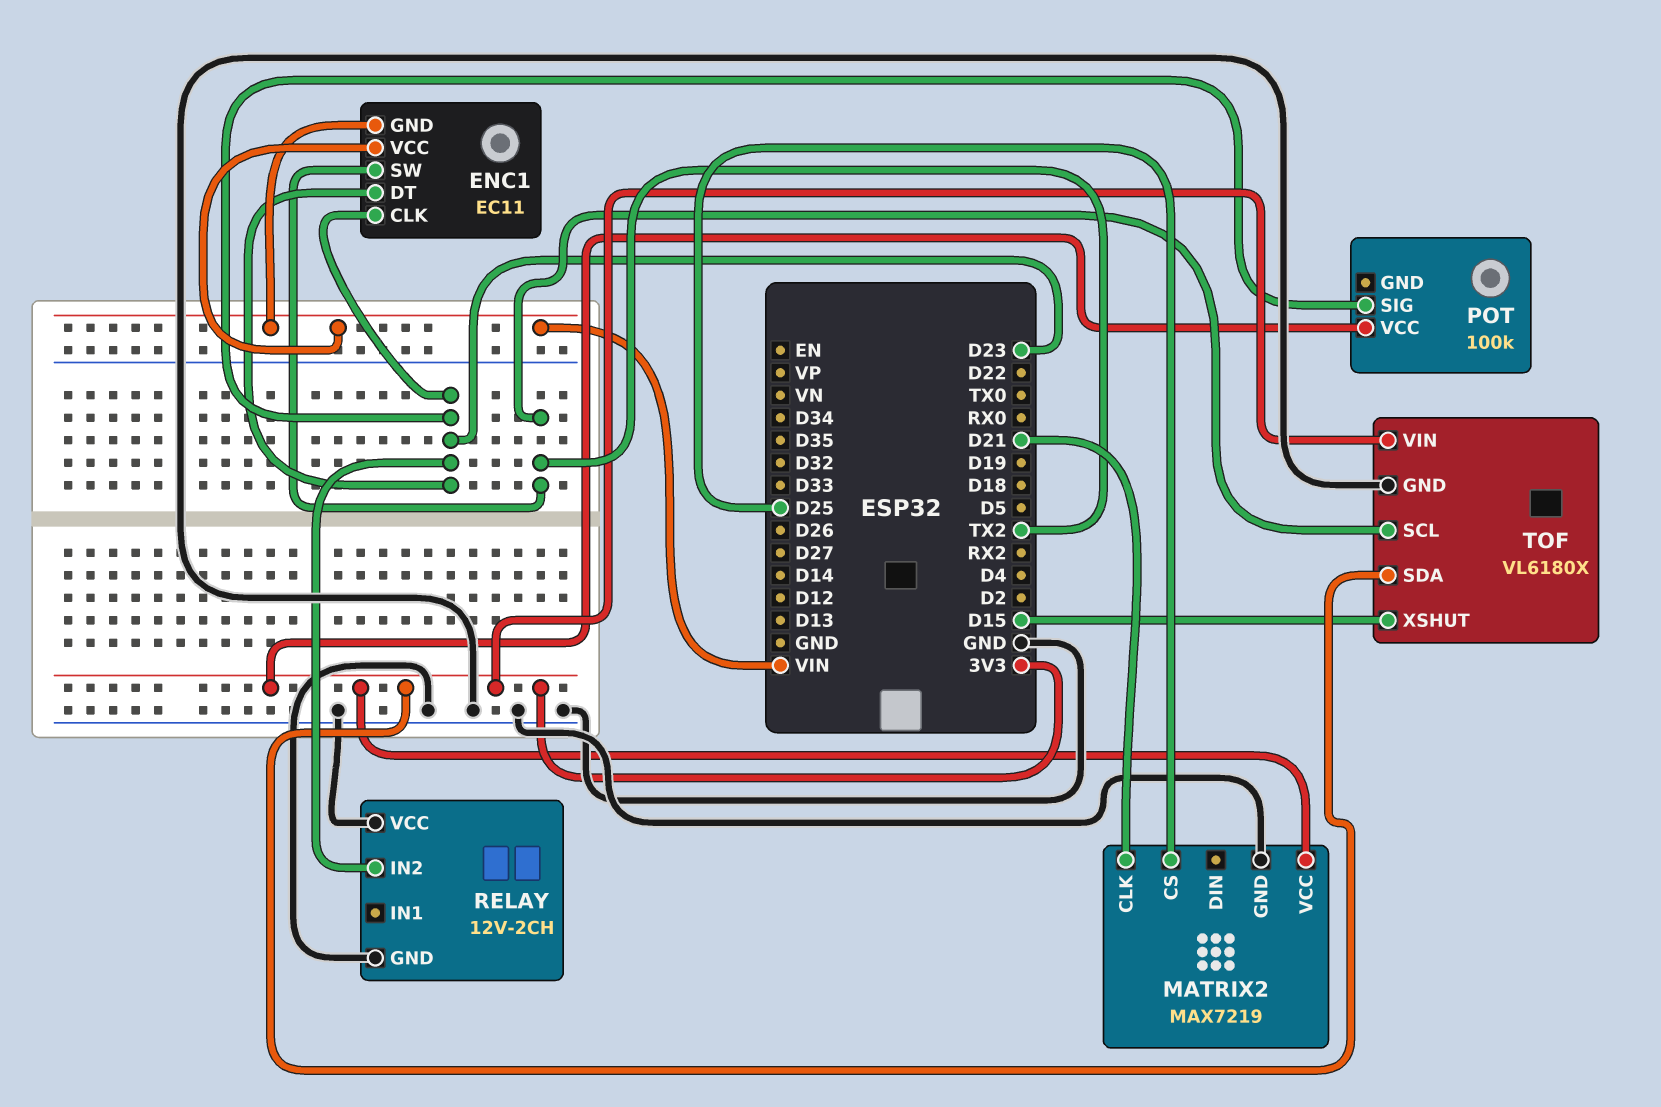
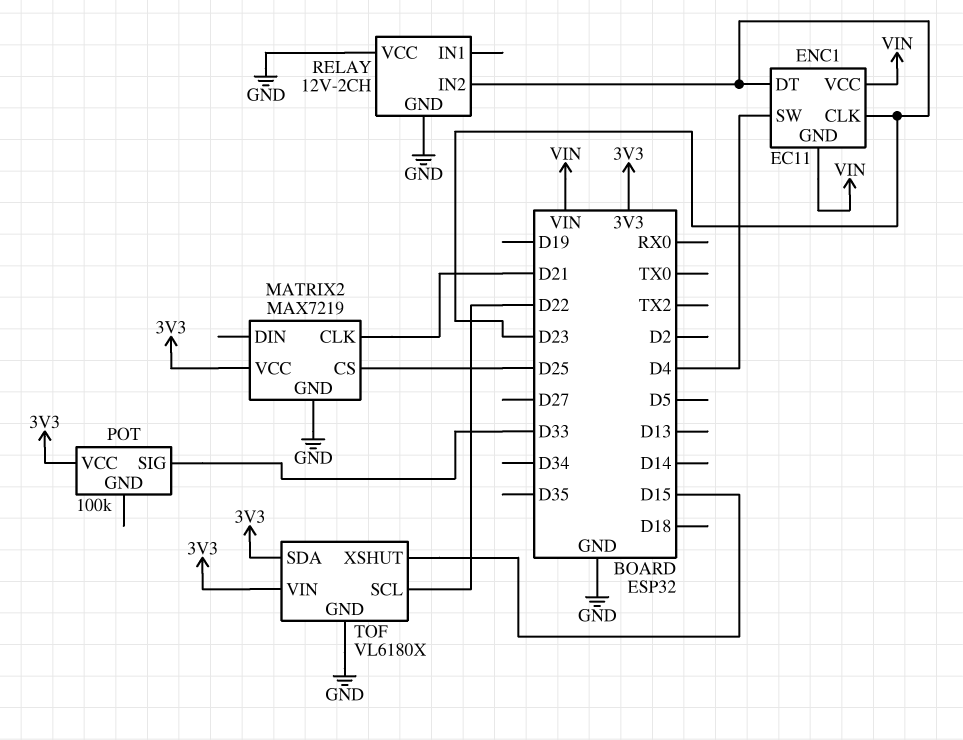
ENC1 pin SW: TX2 -> D4
POT pin SIG: D23 -> D33
TOF pin SCL: TX2 -> D22

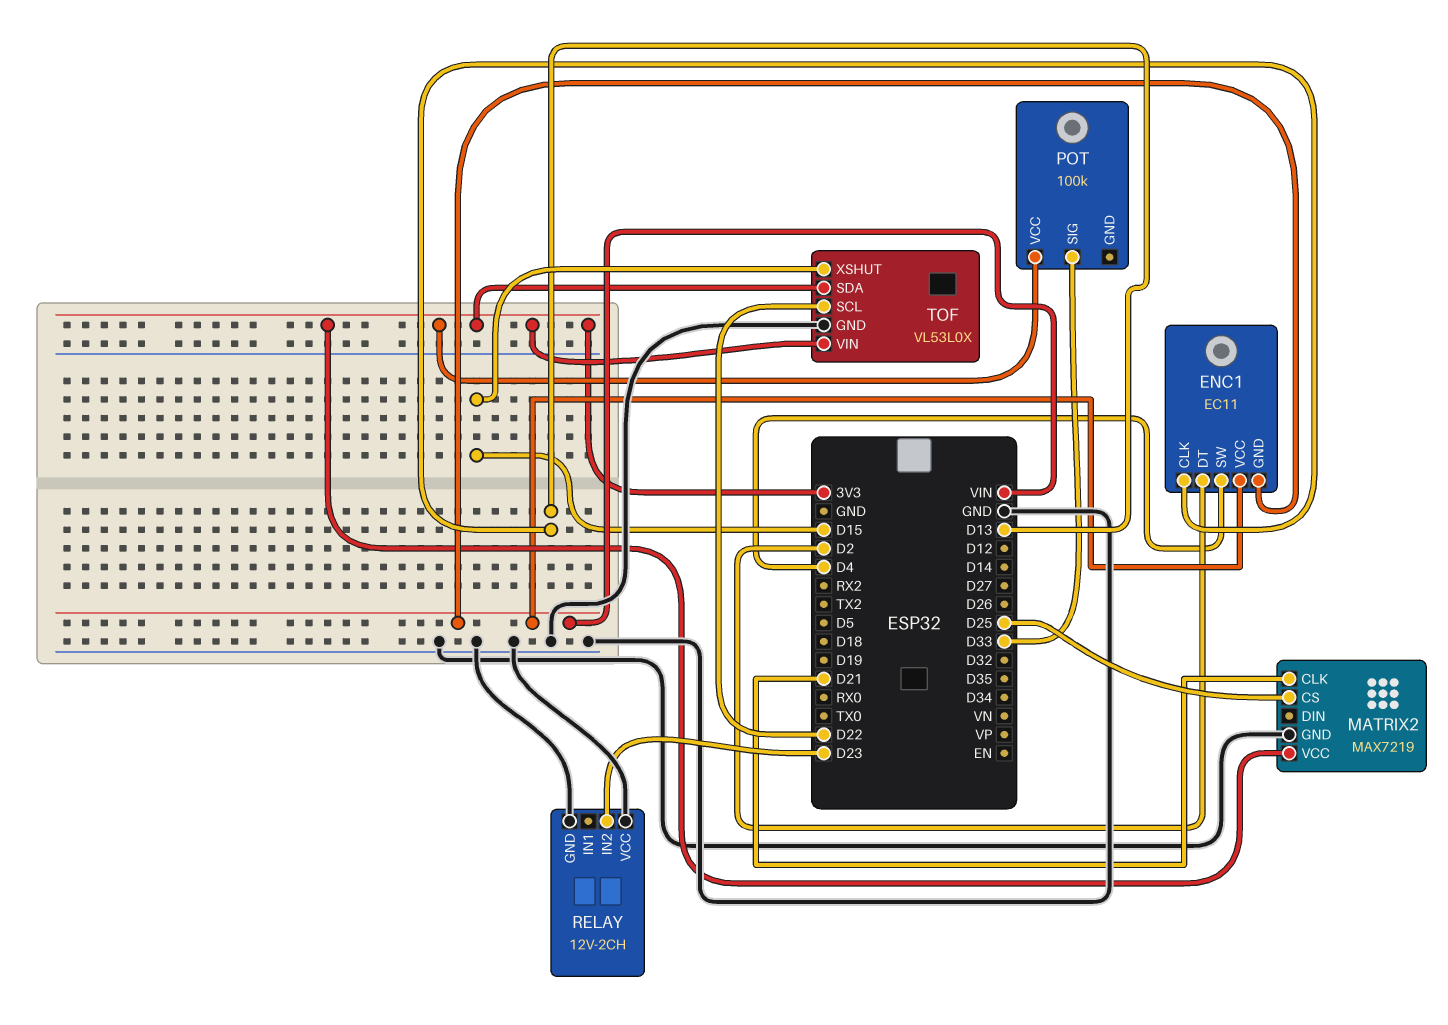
ENC1 pin CLK: D23 -> D13
ENC1 pin DT: D23 -> D2
TOF: VL6180X -> VL53L0X

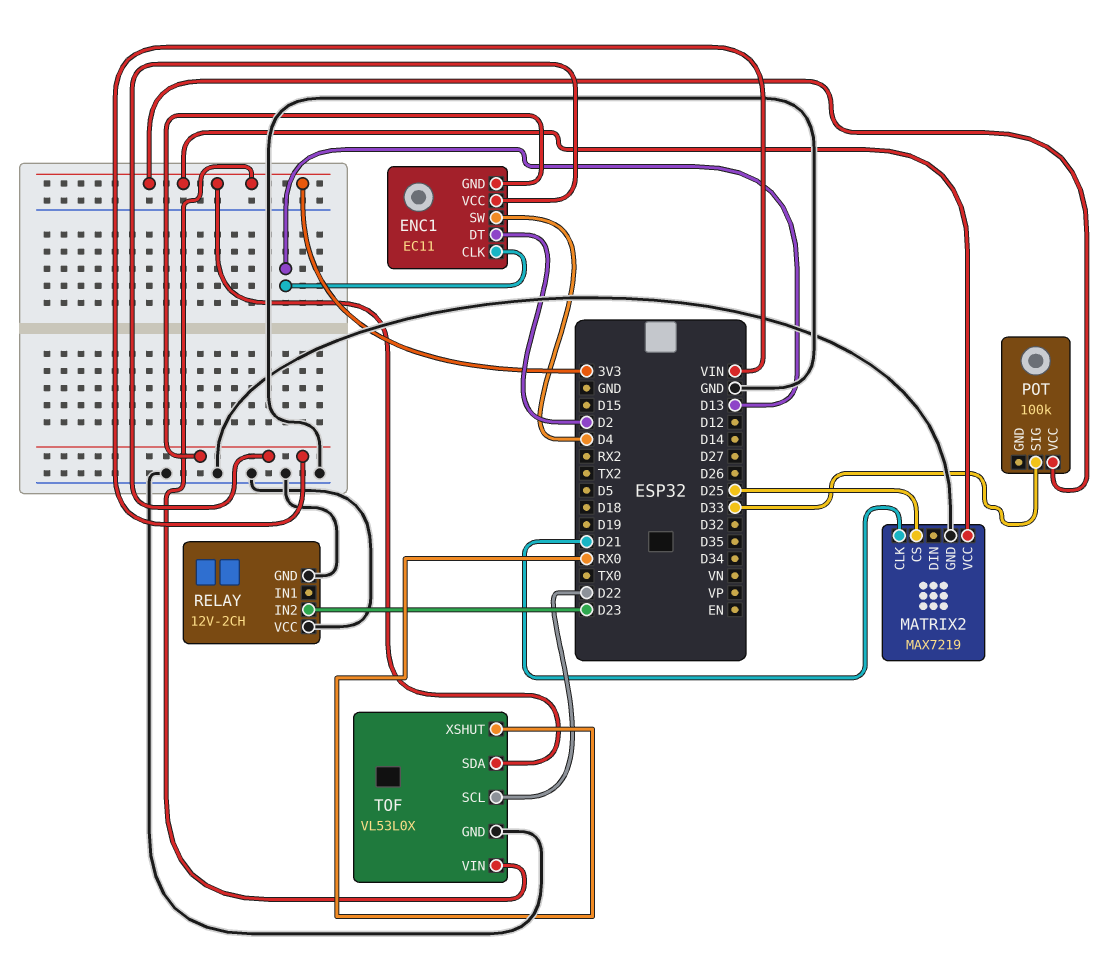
TOF pin XSHUT: D15 -> RX0

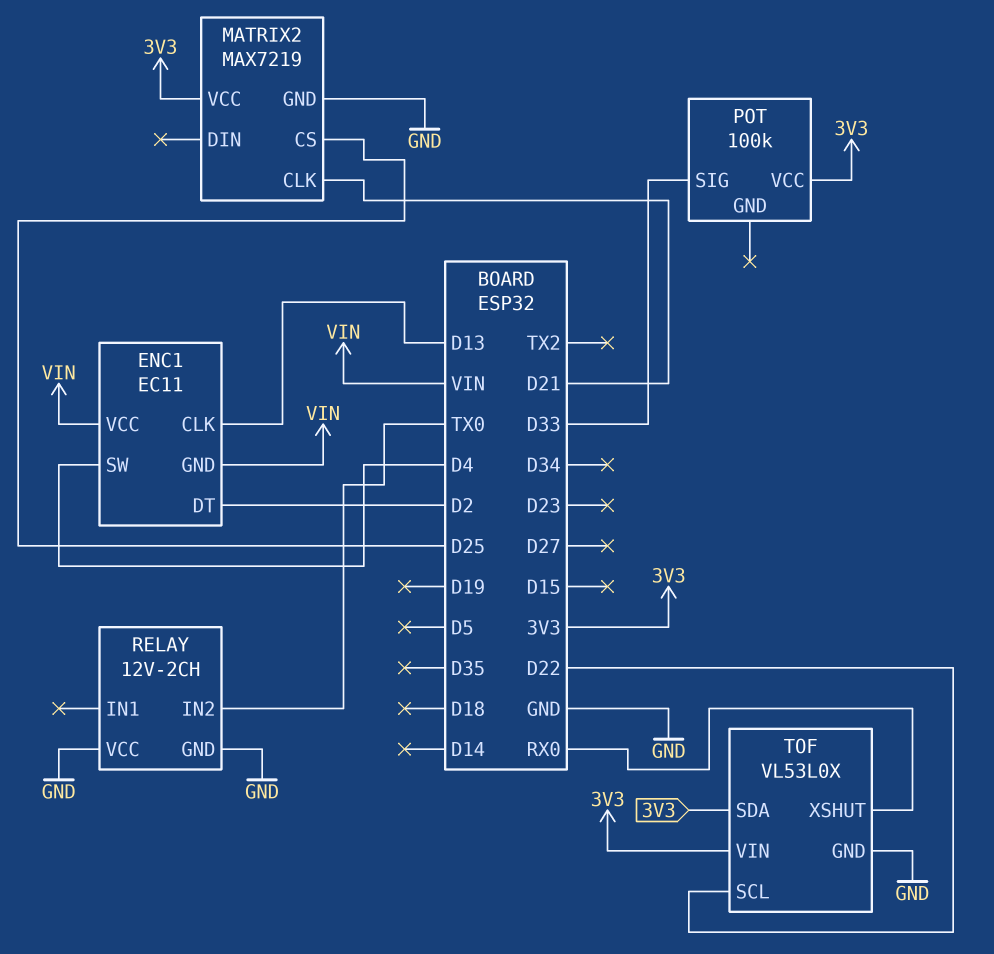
RELAY pin IN2: D23 -> TX0

